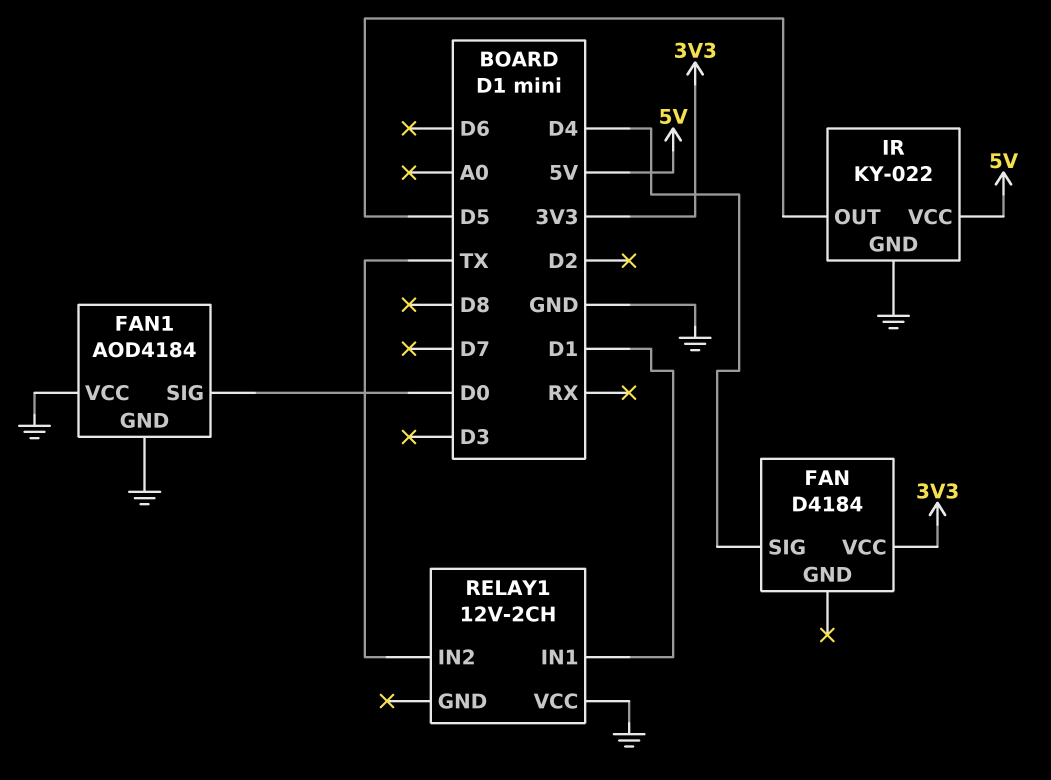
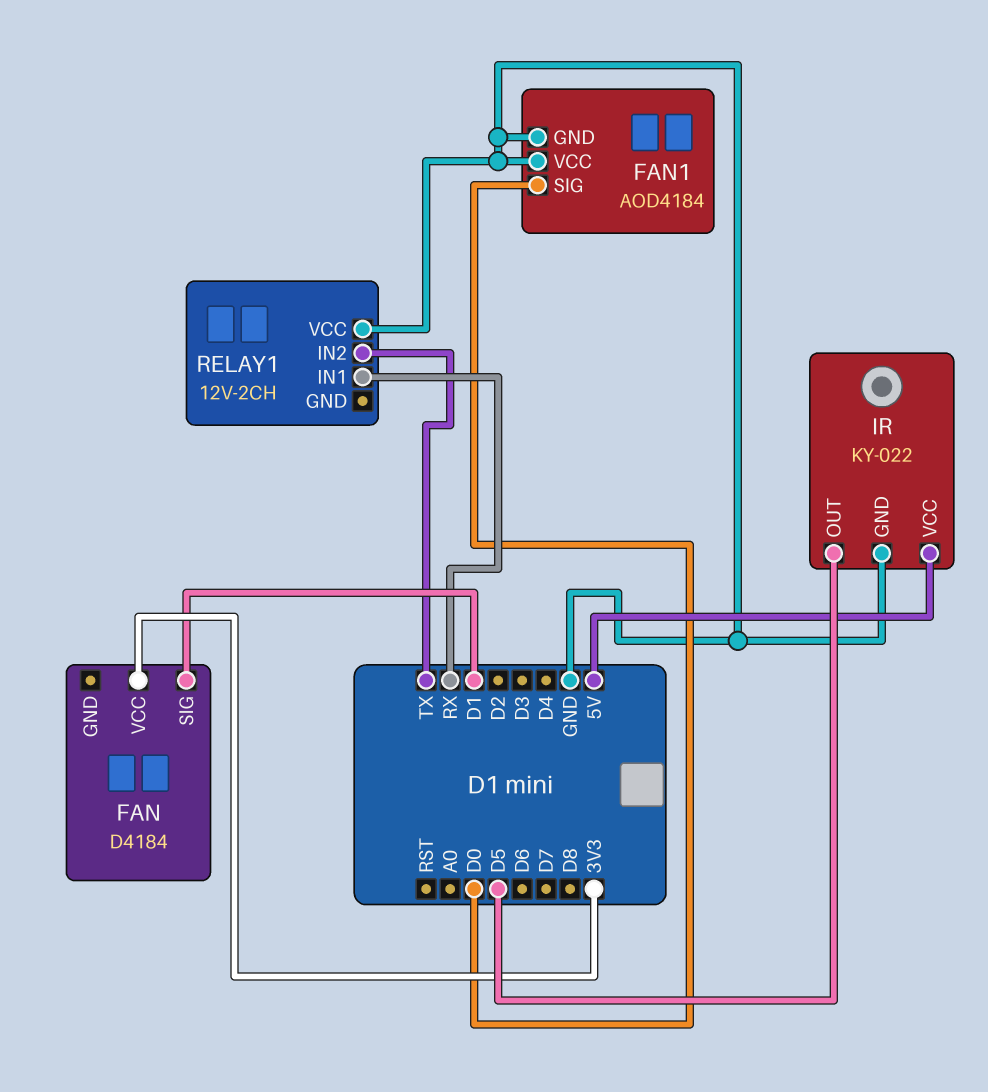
FAN pin SIG: D4 -> D1
RELAY1 pin IN1: D1 -> RX

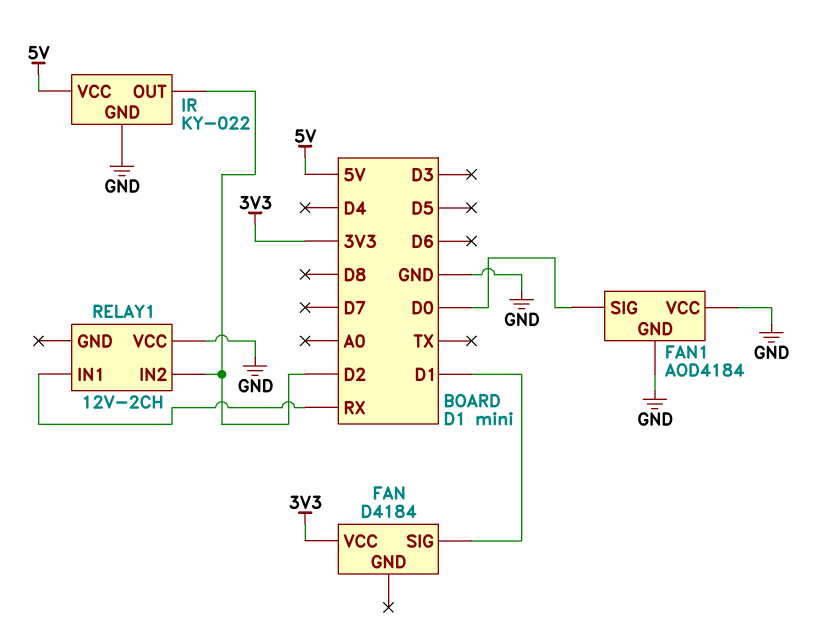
IR pin OUT: D5 -> D2
RELAY1 pin IN2: TX -> D2

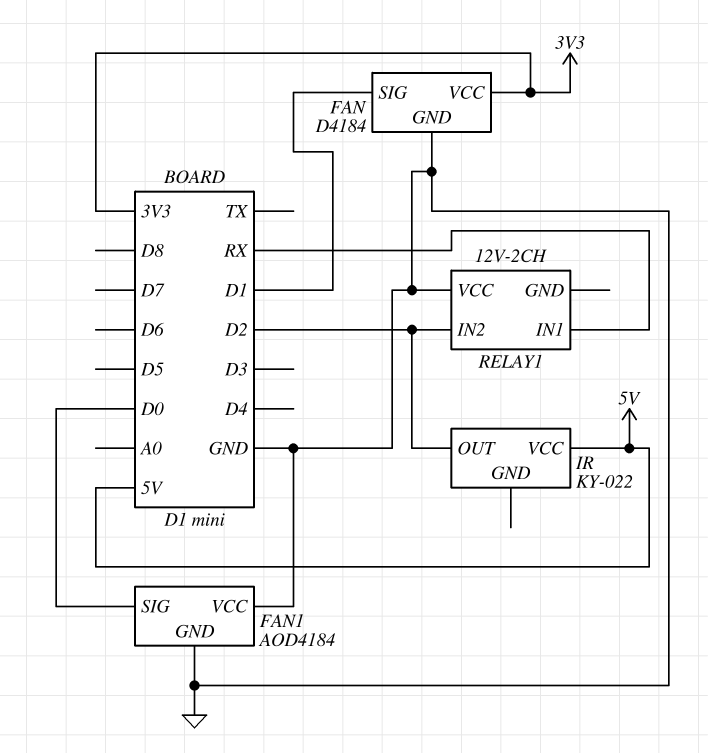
FAN pin GND: none -> GND
IR pin GND: GND -> none

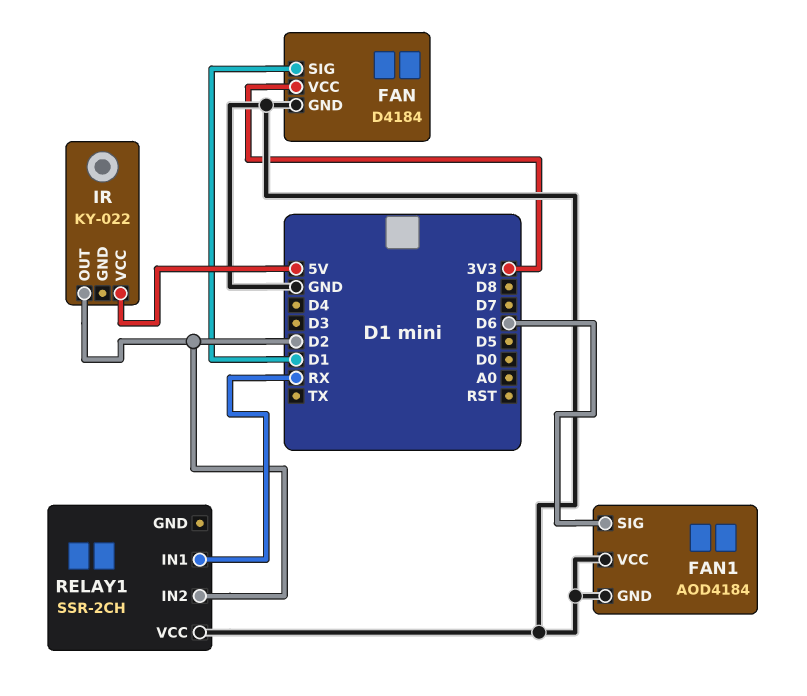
FAN1 pin SIG: D0 -> D6
RELAY1: 12V-2CH -> SSR-2CH

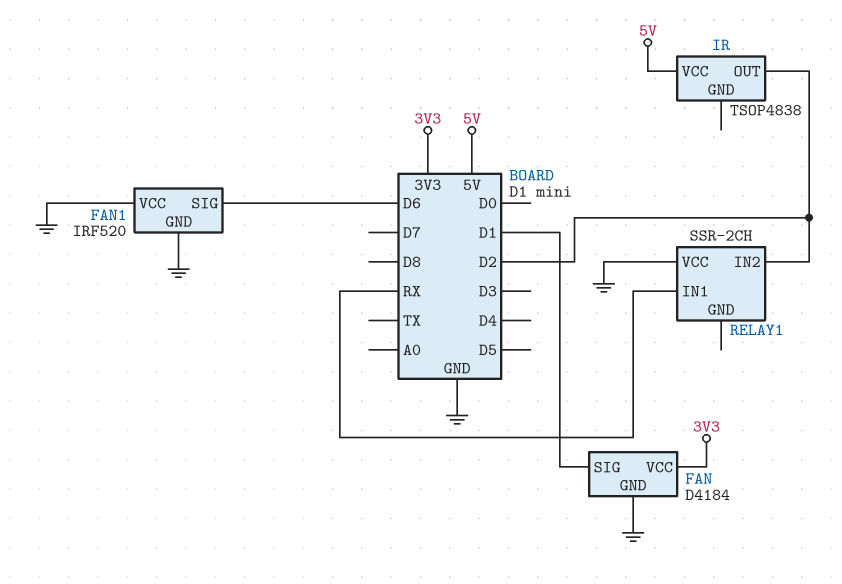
FAN1: AOD4184 -> IRF520
IR: KY-022 -> TSOP4838

